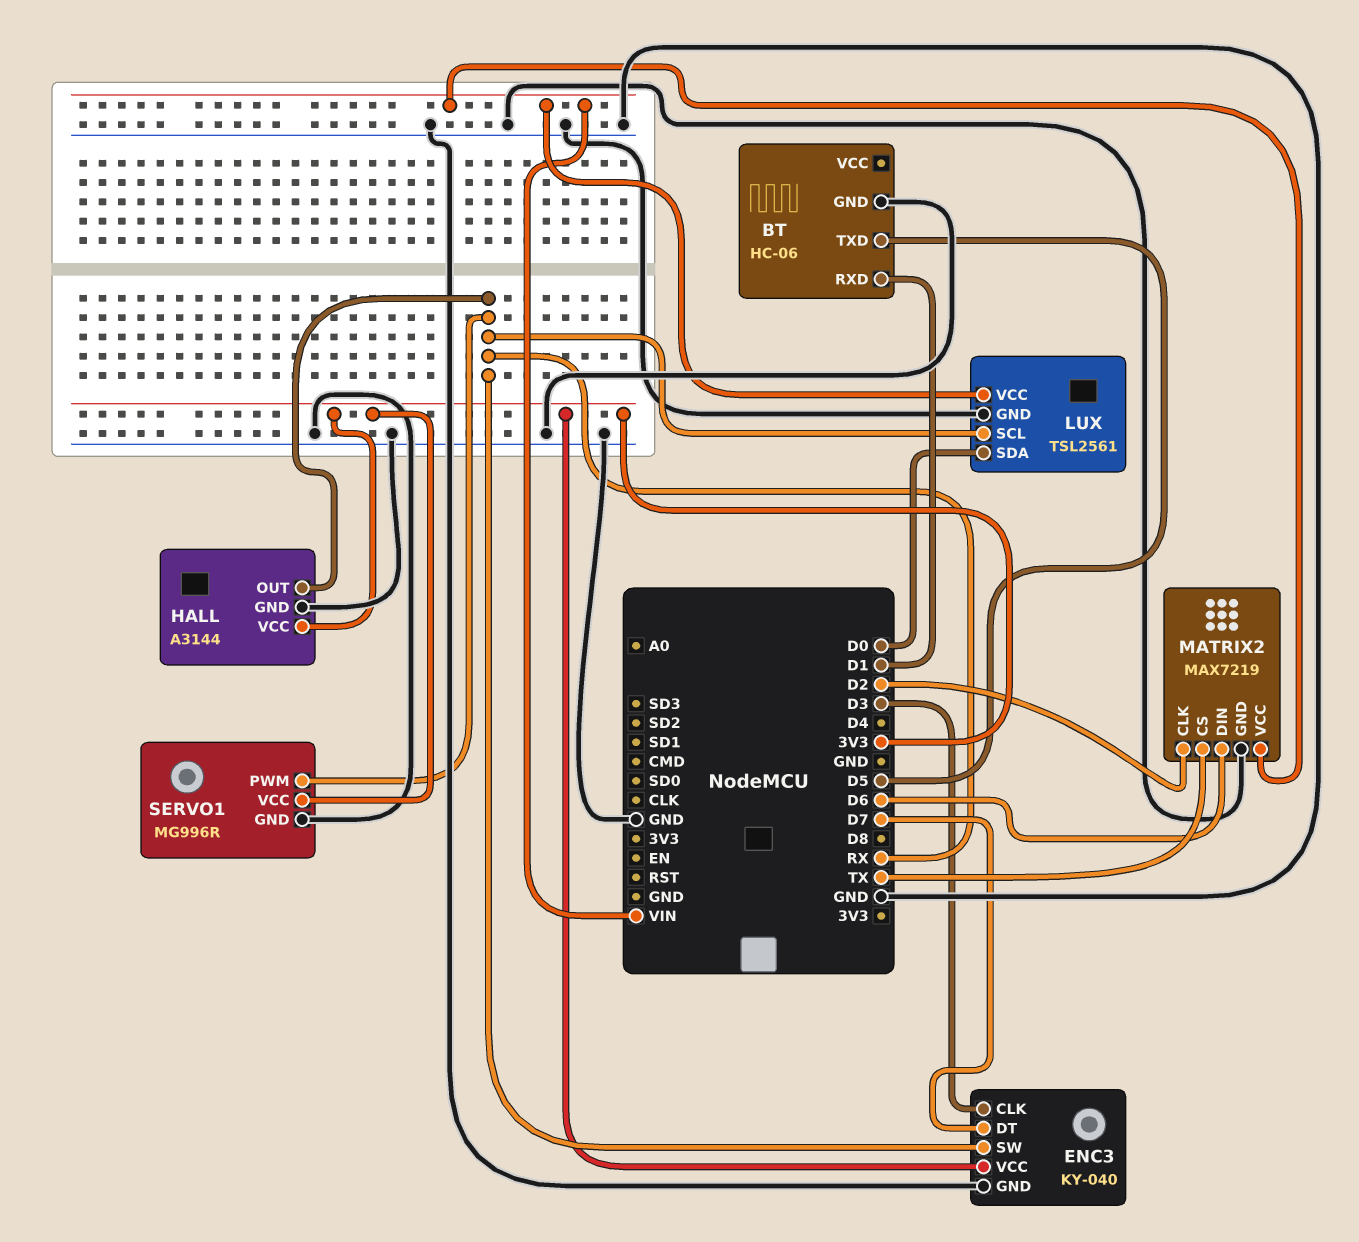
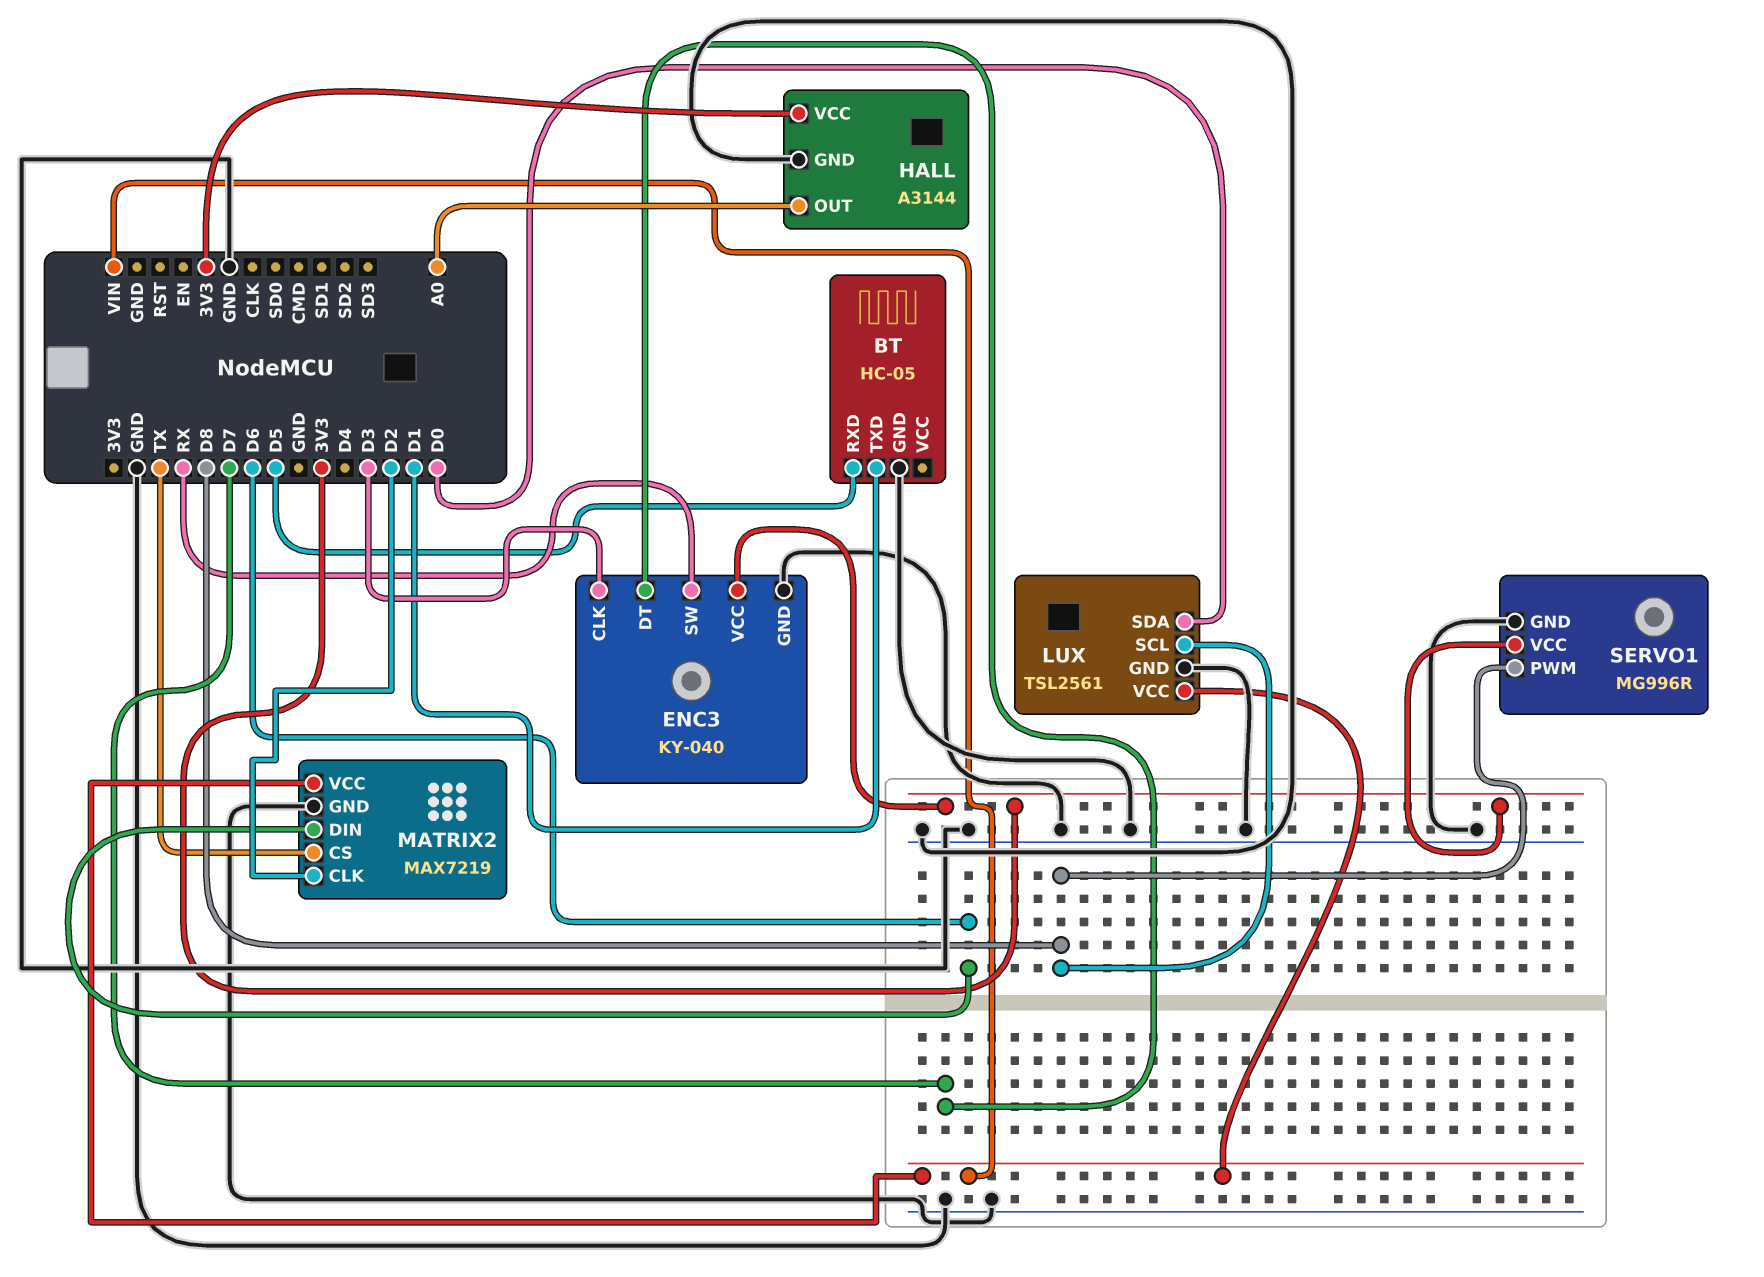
BT: HC-06 -> HC-05
BT pin RXD: D1 -> D5
BT pin TXD: D5 -> D1
HALL pin OUT: RX -> A0
LUX pin SCL: RX -> D8
SERVO1 pin PWM: RX -> D8

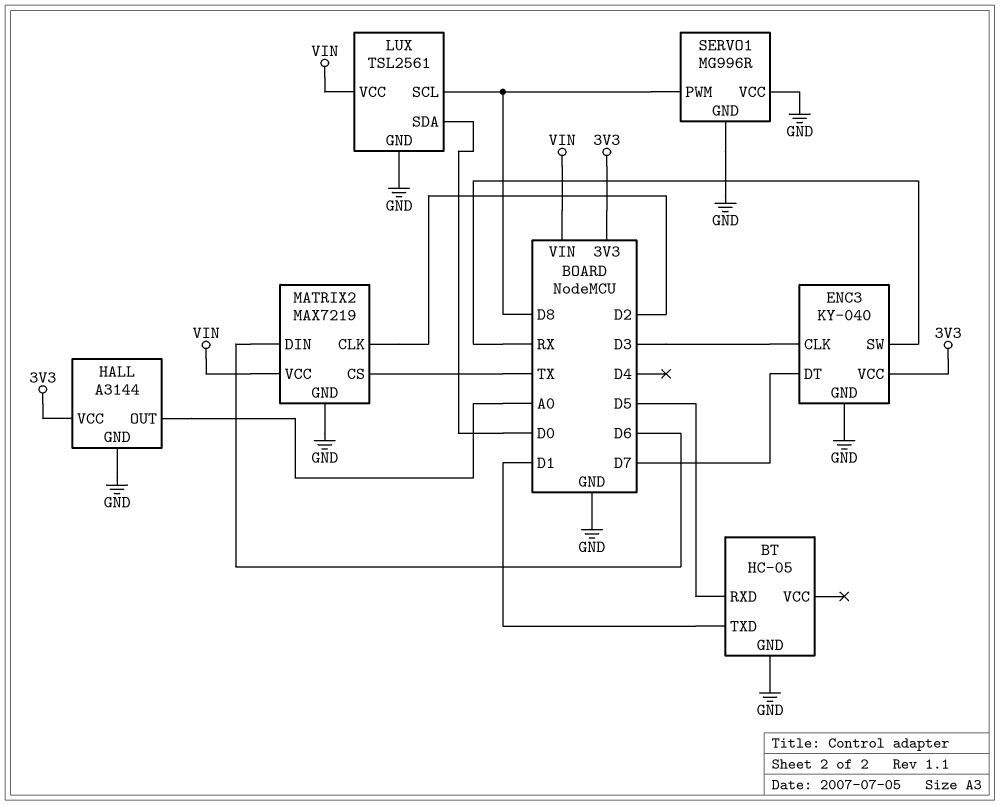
SERVO1 pin VCC: 3V3 -> GND

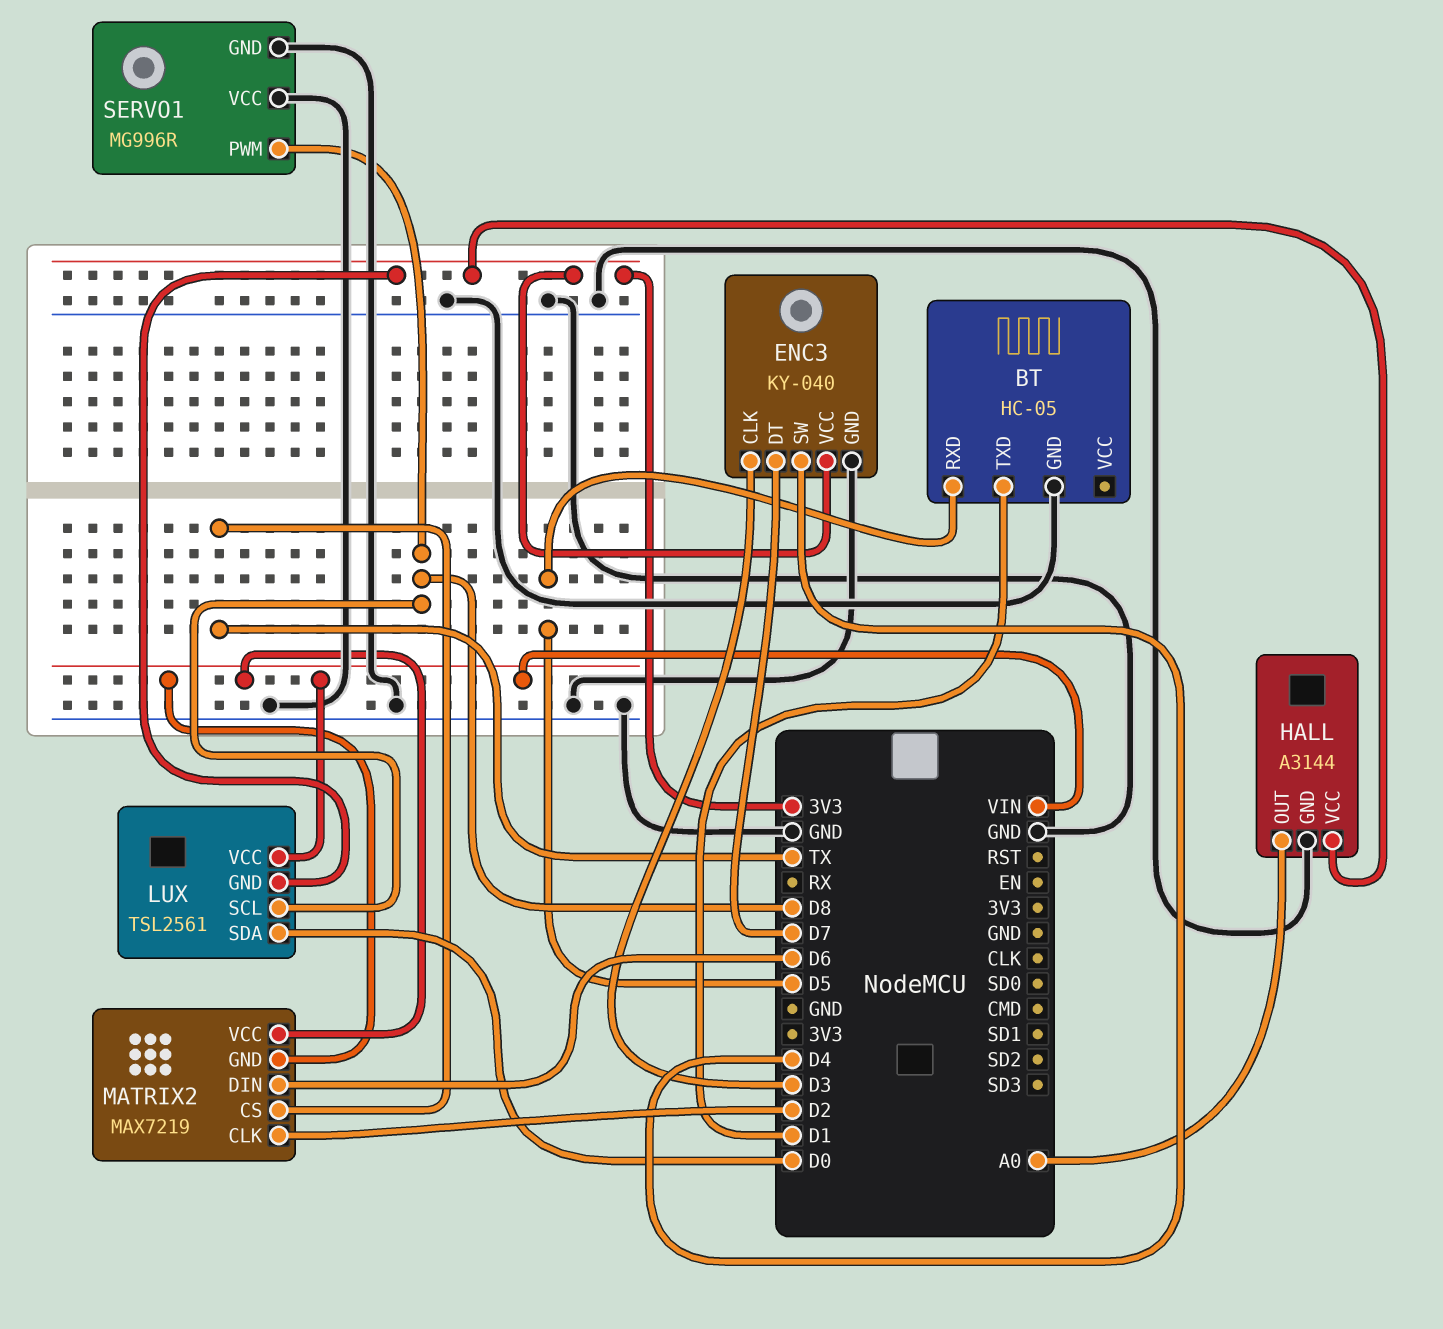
ENC3 pin SW: RX -> D4
LUX pin GND: GND -> 3V3
MATRIX2 pin GND: GND -> VIN

